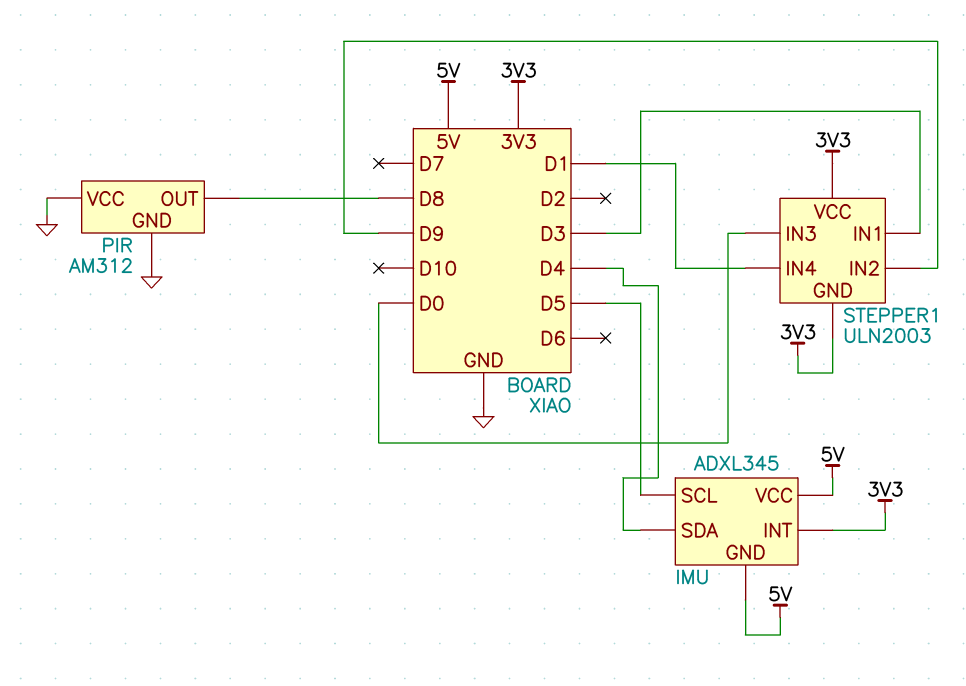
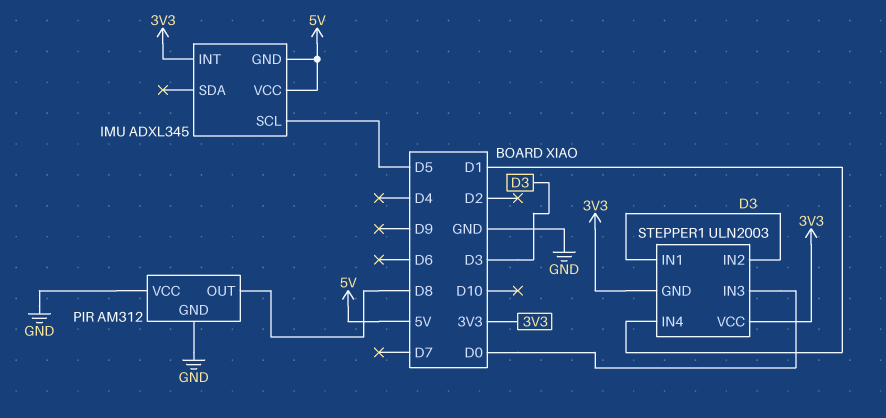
IMU pin SDA: D4 -> none
STEPPER1 pin IN2: D9 -> D3

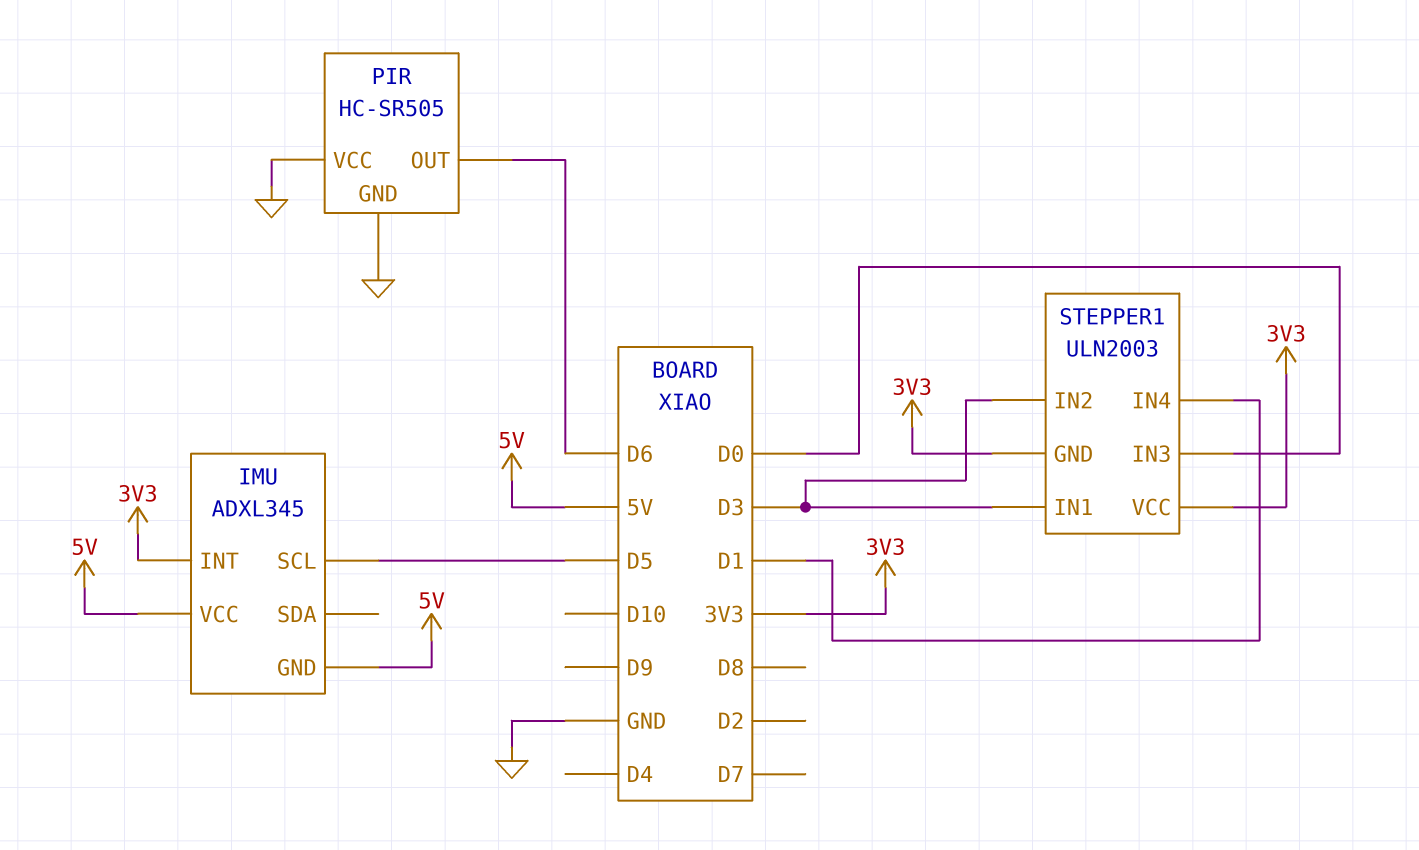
PIR: AM312 -> HC-SR505
PIR pin OUT: D8 -> D6

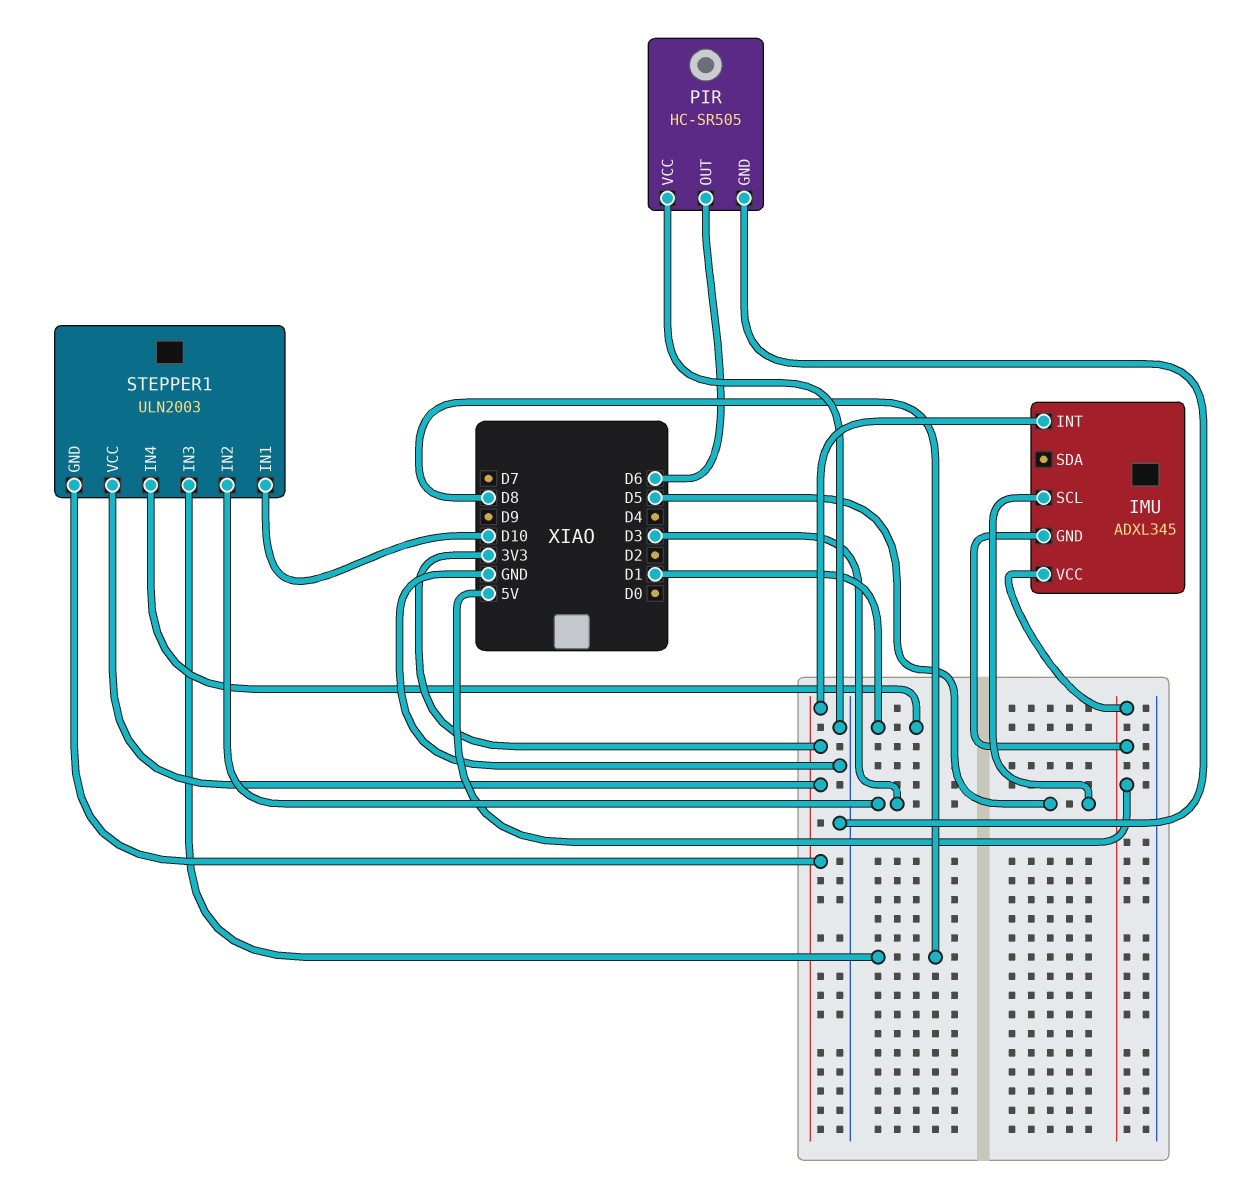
STEPPER1 pin IN1: D3 -> D10
STEPPER1 pin IN3: D0 -> D8

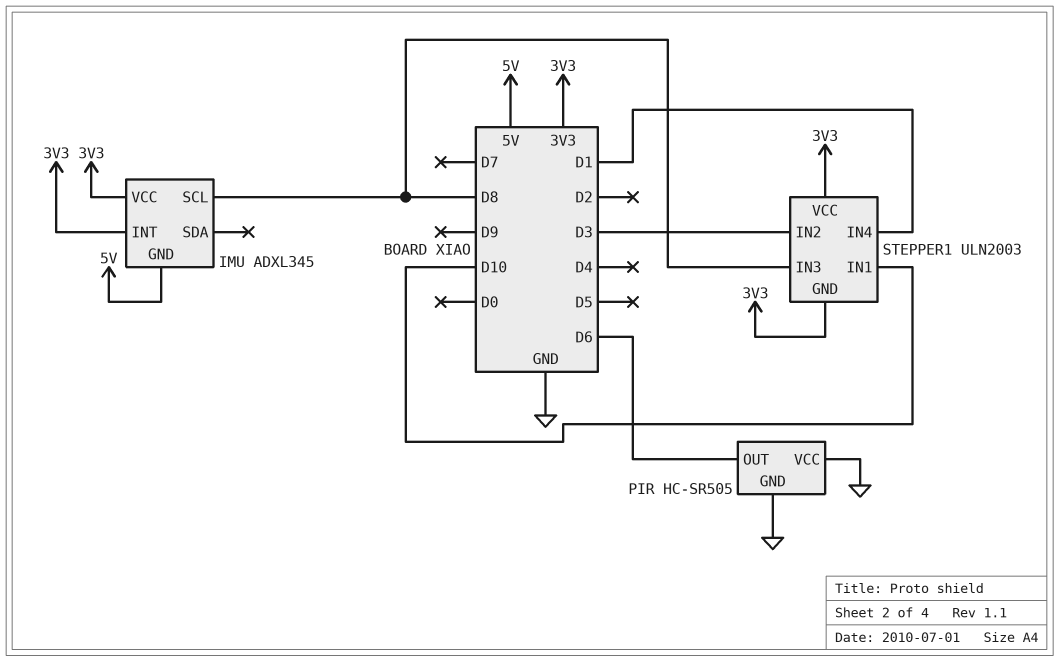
IMU pin SCL: D5 -> D8
IMU pin VCC: 5V -> 3V3

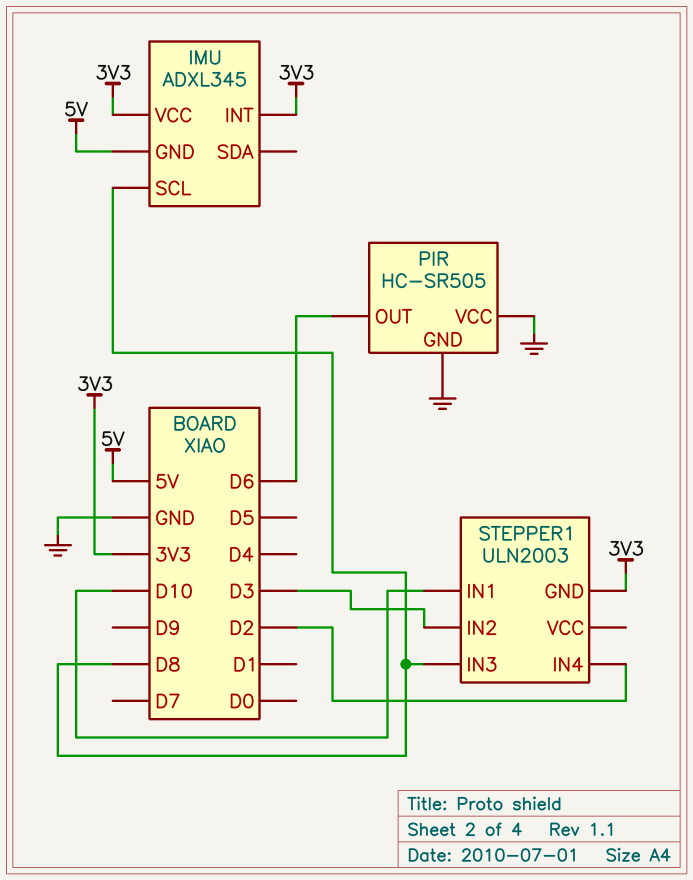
STEPPER1 pin IN4: D1 -> D2
STEPPER1 pin VCC: 3V3 -> none

